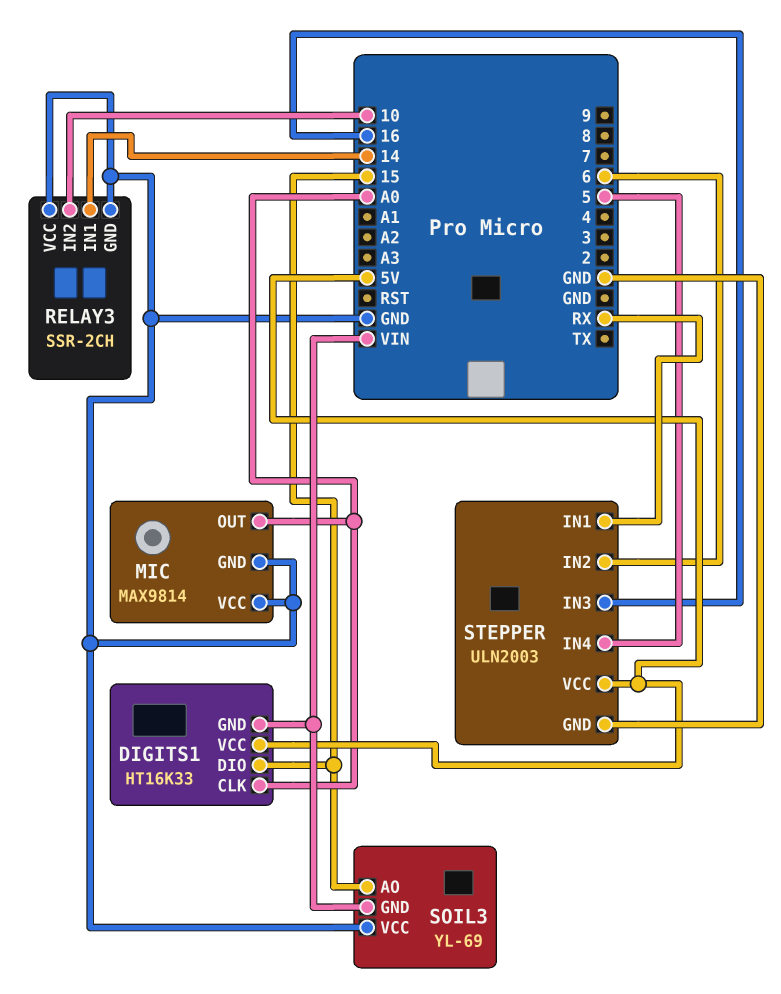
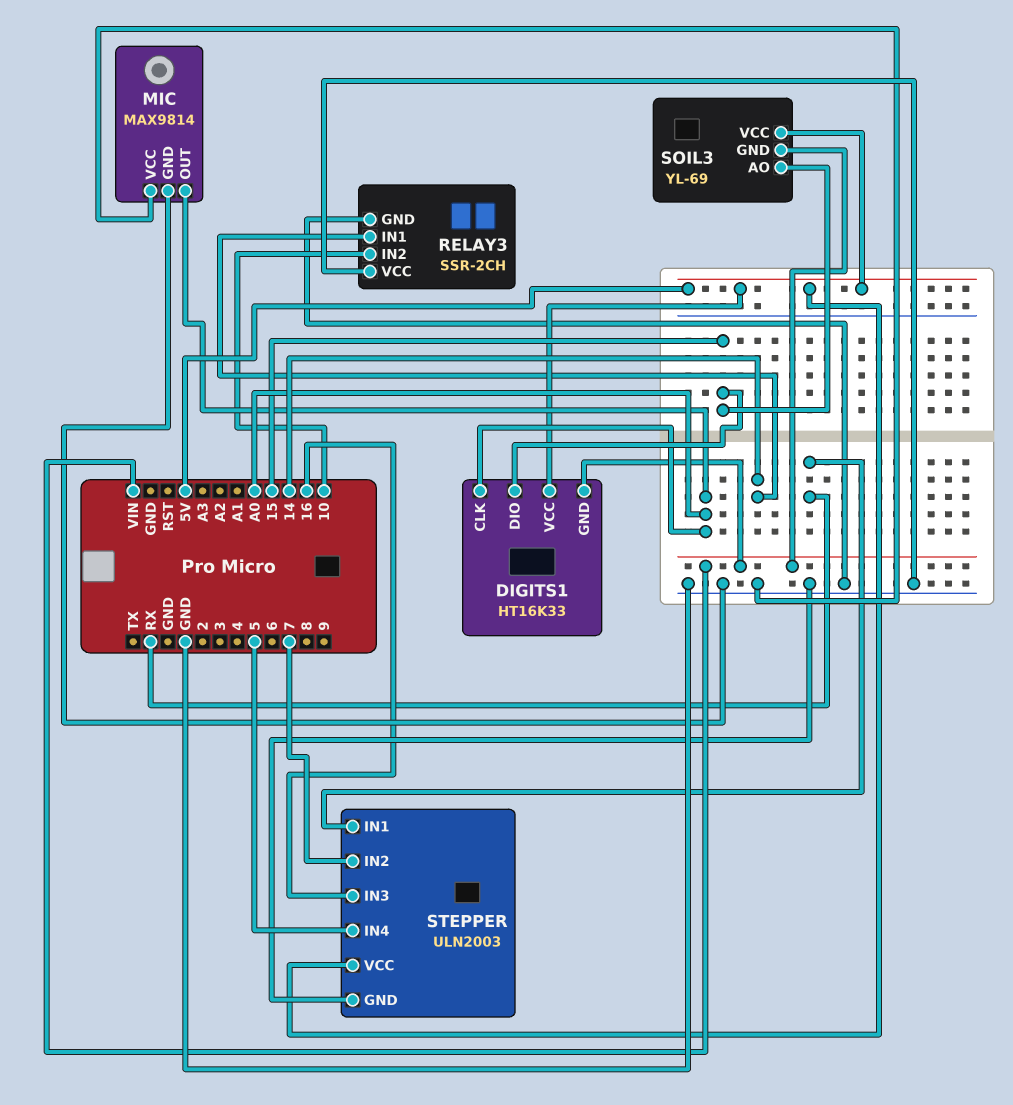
SOIL3 pin VCC: GND -> 5V
STEPPER pin IN2: 6 -> 7

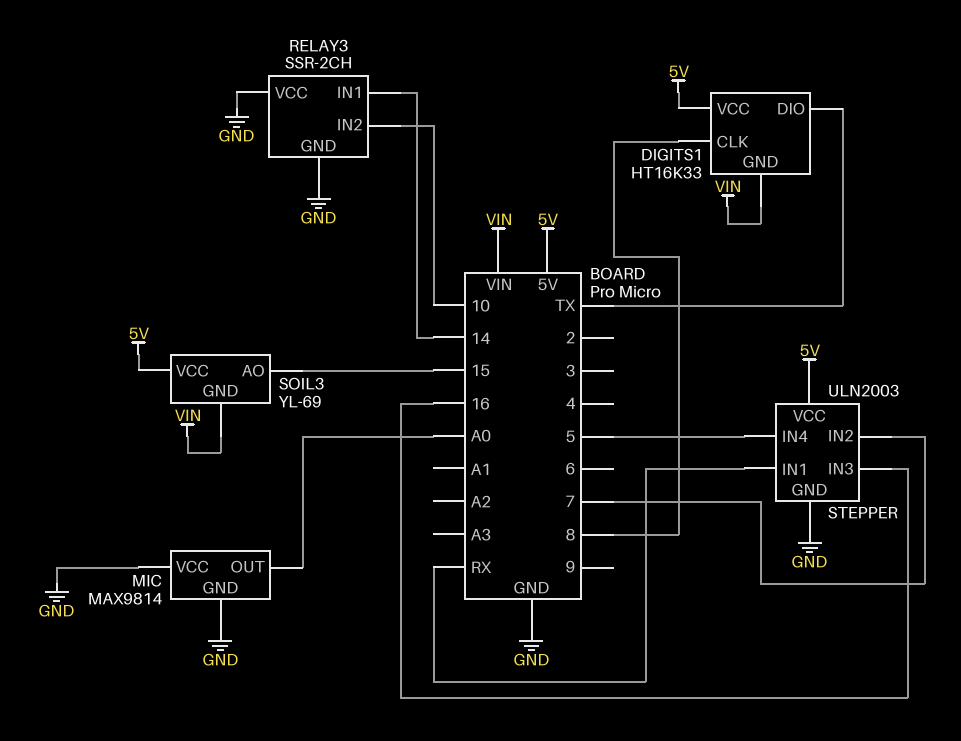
DIGITS1 pin CLK: A0 -> 8
DIGITS1 pin DIO: 15 -> TX

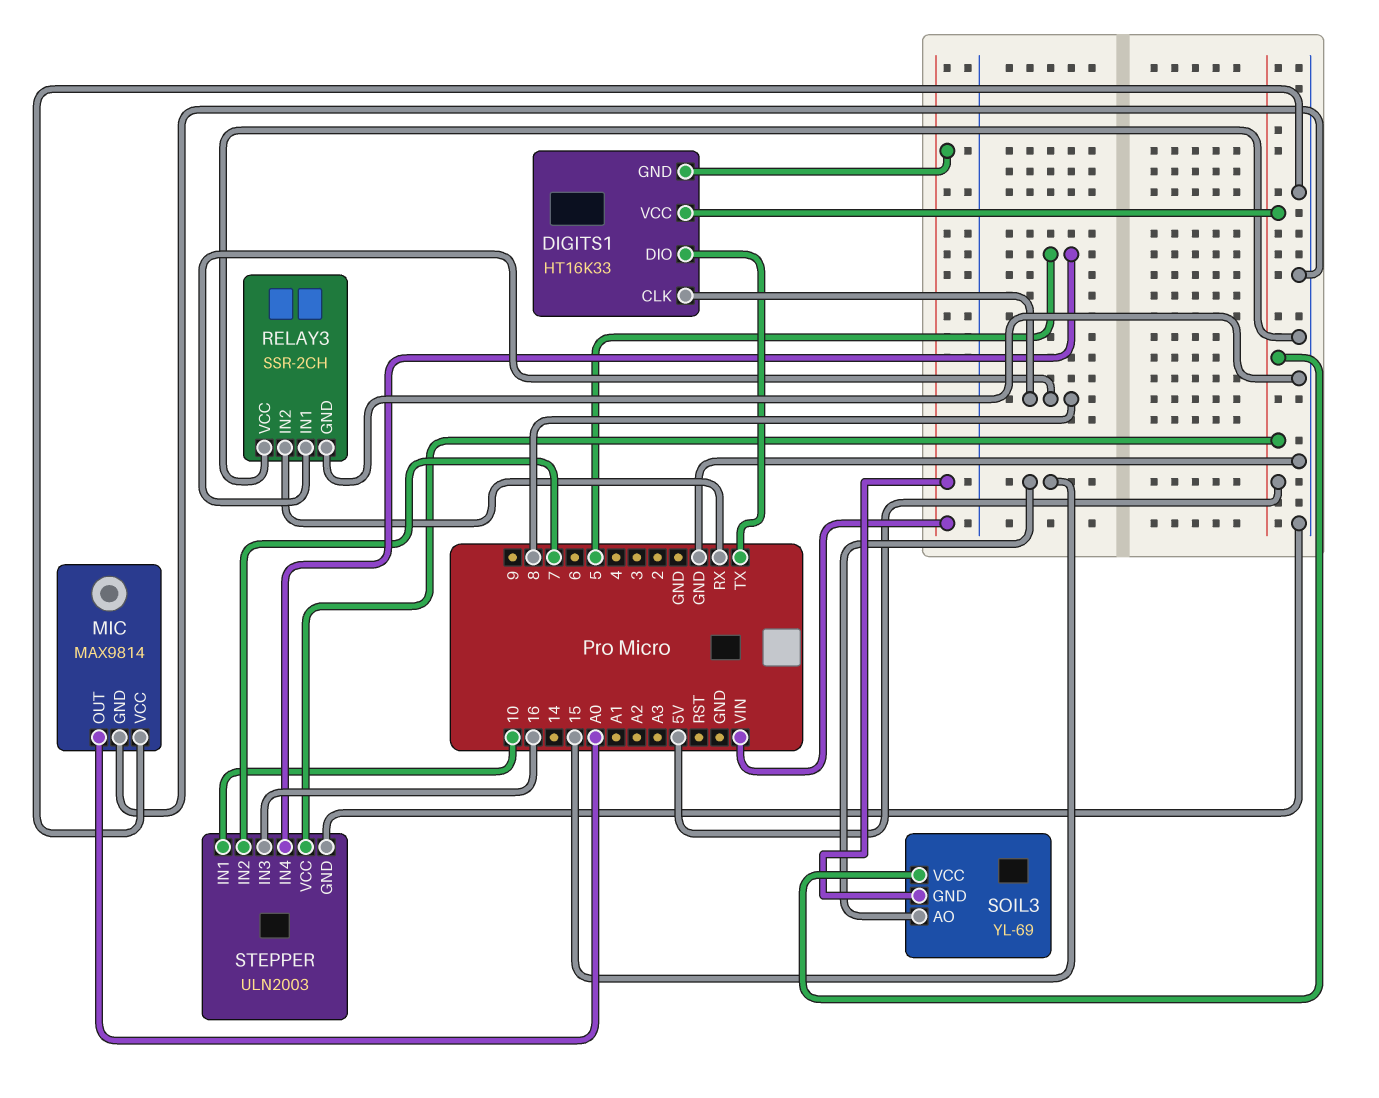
RELAY3 pin IN1: 14 -> 8
RELAY3 pin IN2: 10 -> RX
STEPPER pin IN1: RX -> 10

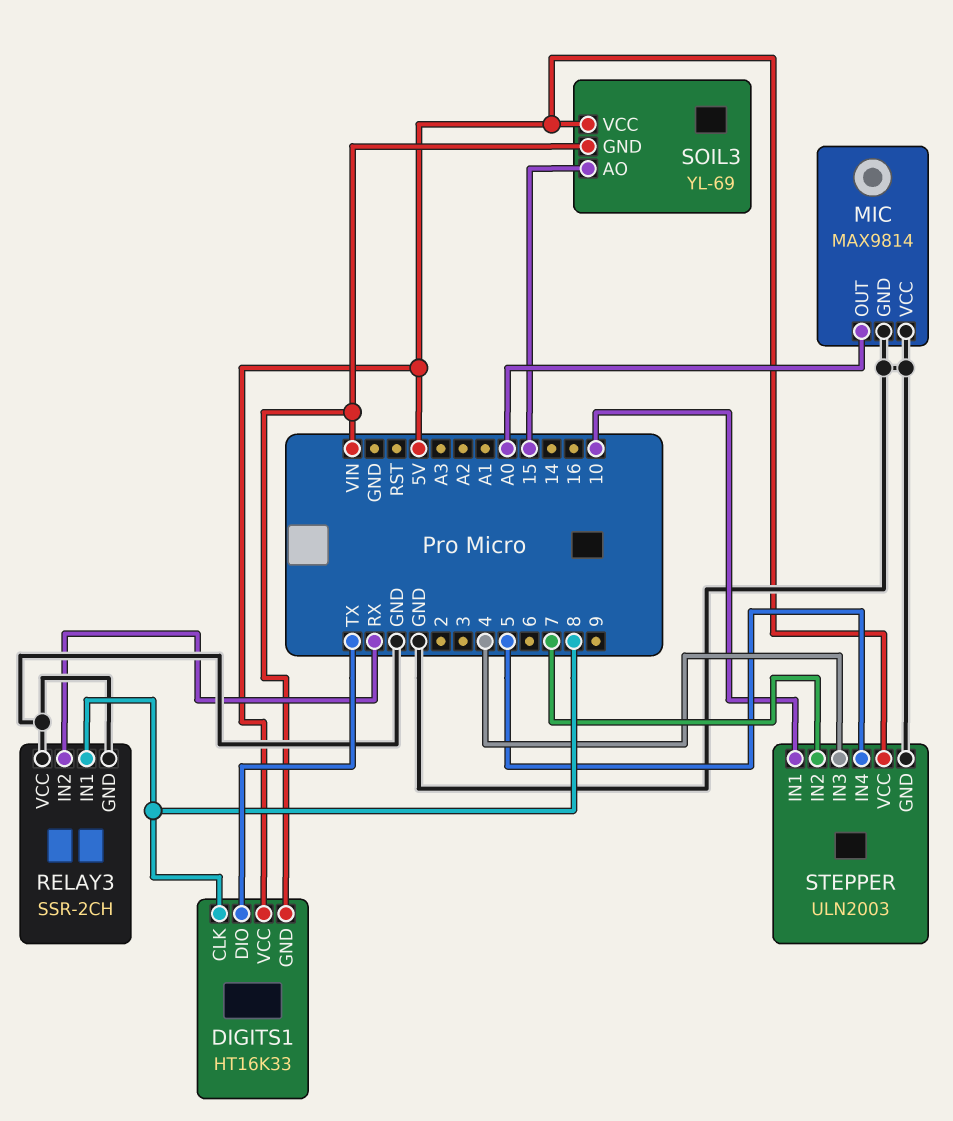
STEPPER pin IN3: 16 -> 4

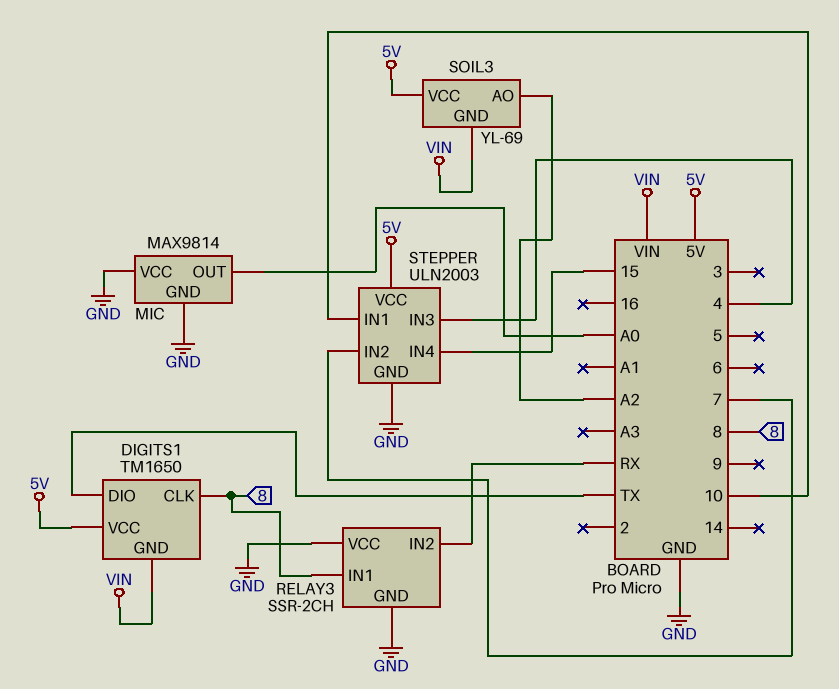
DIGITS1: HT16K33 -> TM1650
SOIL3 pin AO: 15 -> A2
STEPPER pin IN4: 5 -> 15

